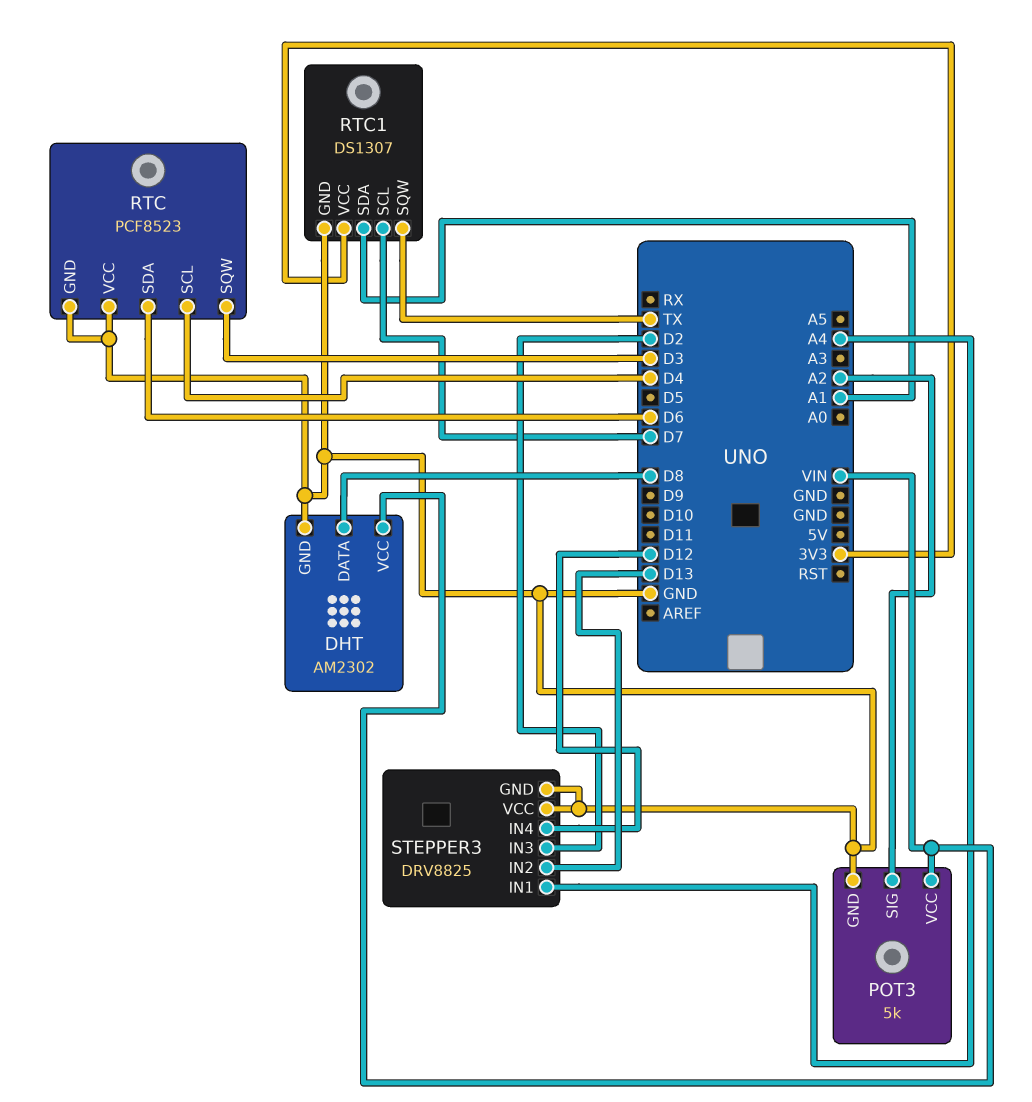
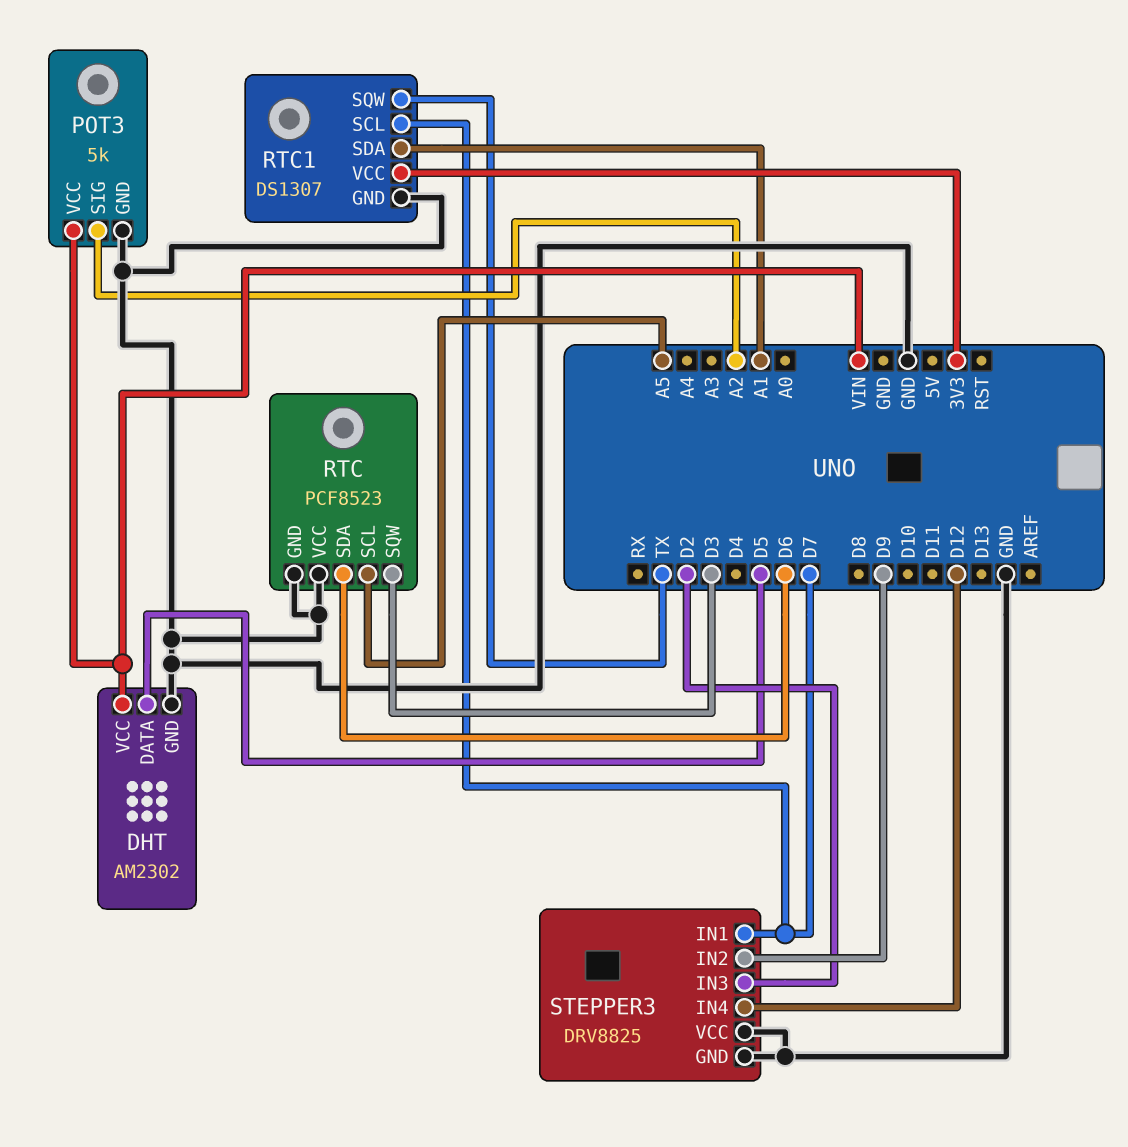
DHT pin DATA: D8 -> D5
RTC pin SCL: D4 -> A5
STEPPER3 pin IN1: A4 -> D7
STEPPER3 pin IN2: D13 -> D9

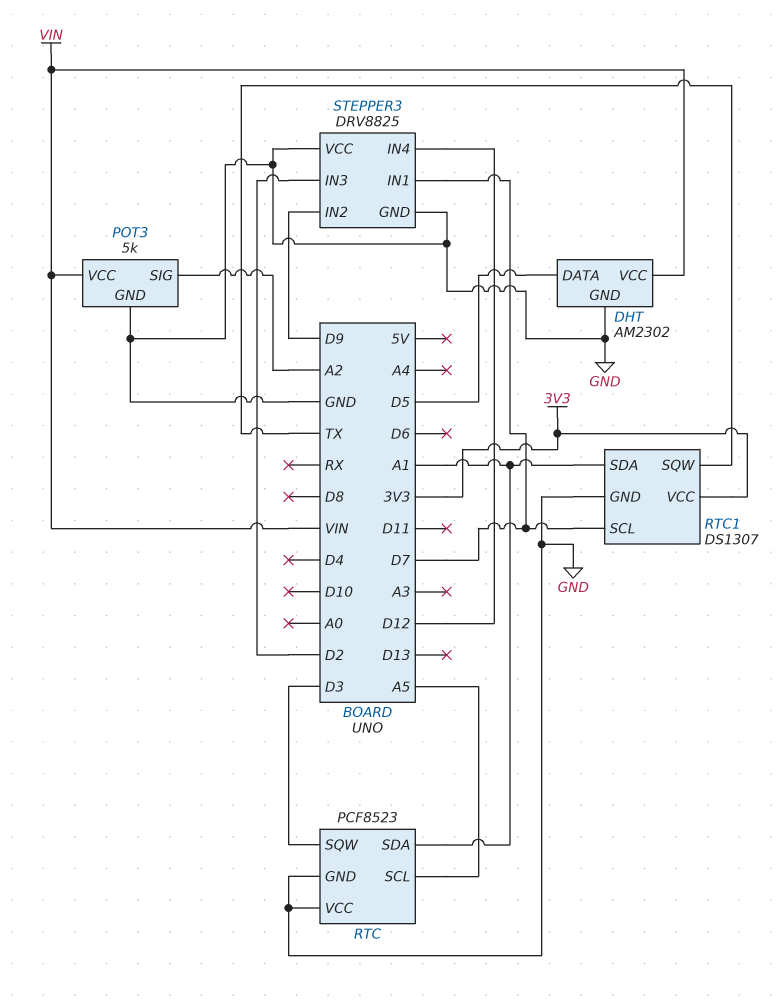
RTC pin SDA: D6 -> A1

